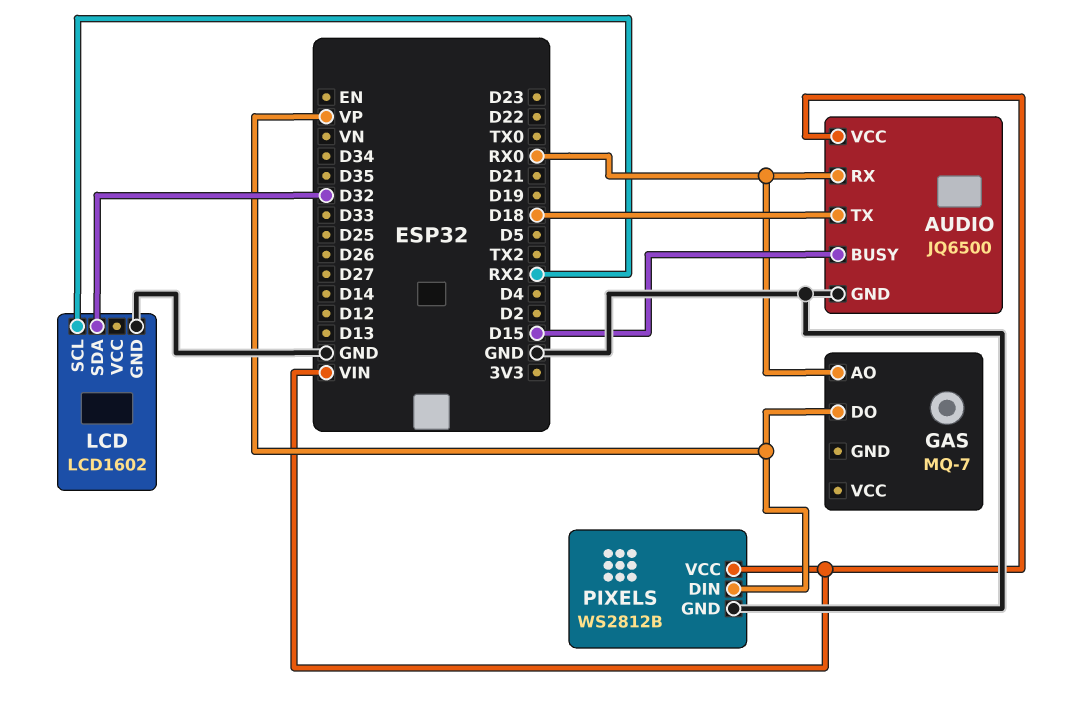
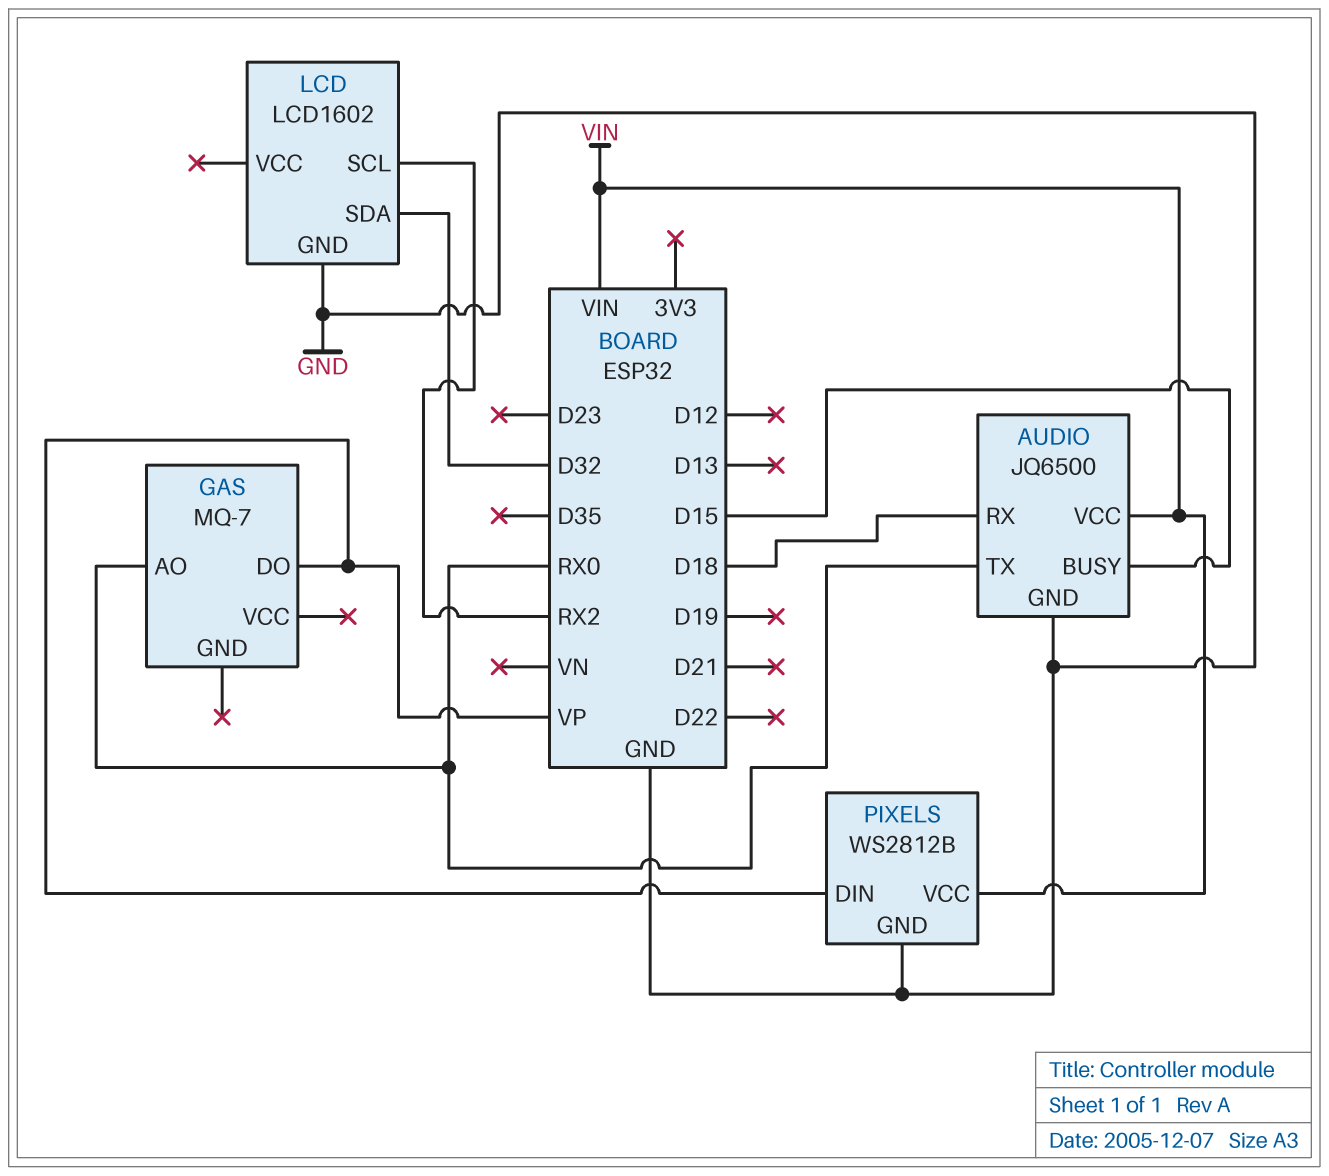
AUDIO pin RX: RX0 -> D18
AUDIO pin TX: D18 -> RX0

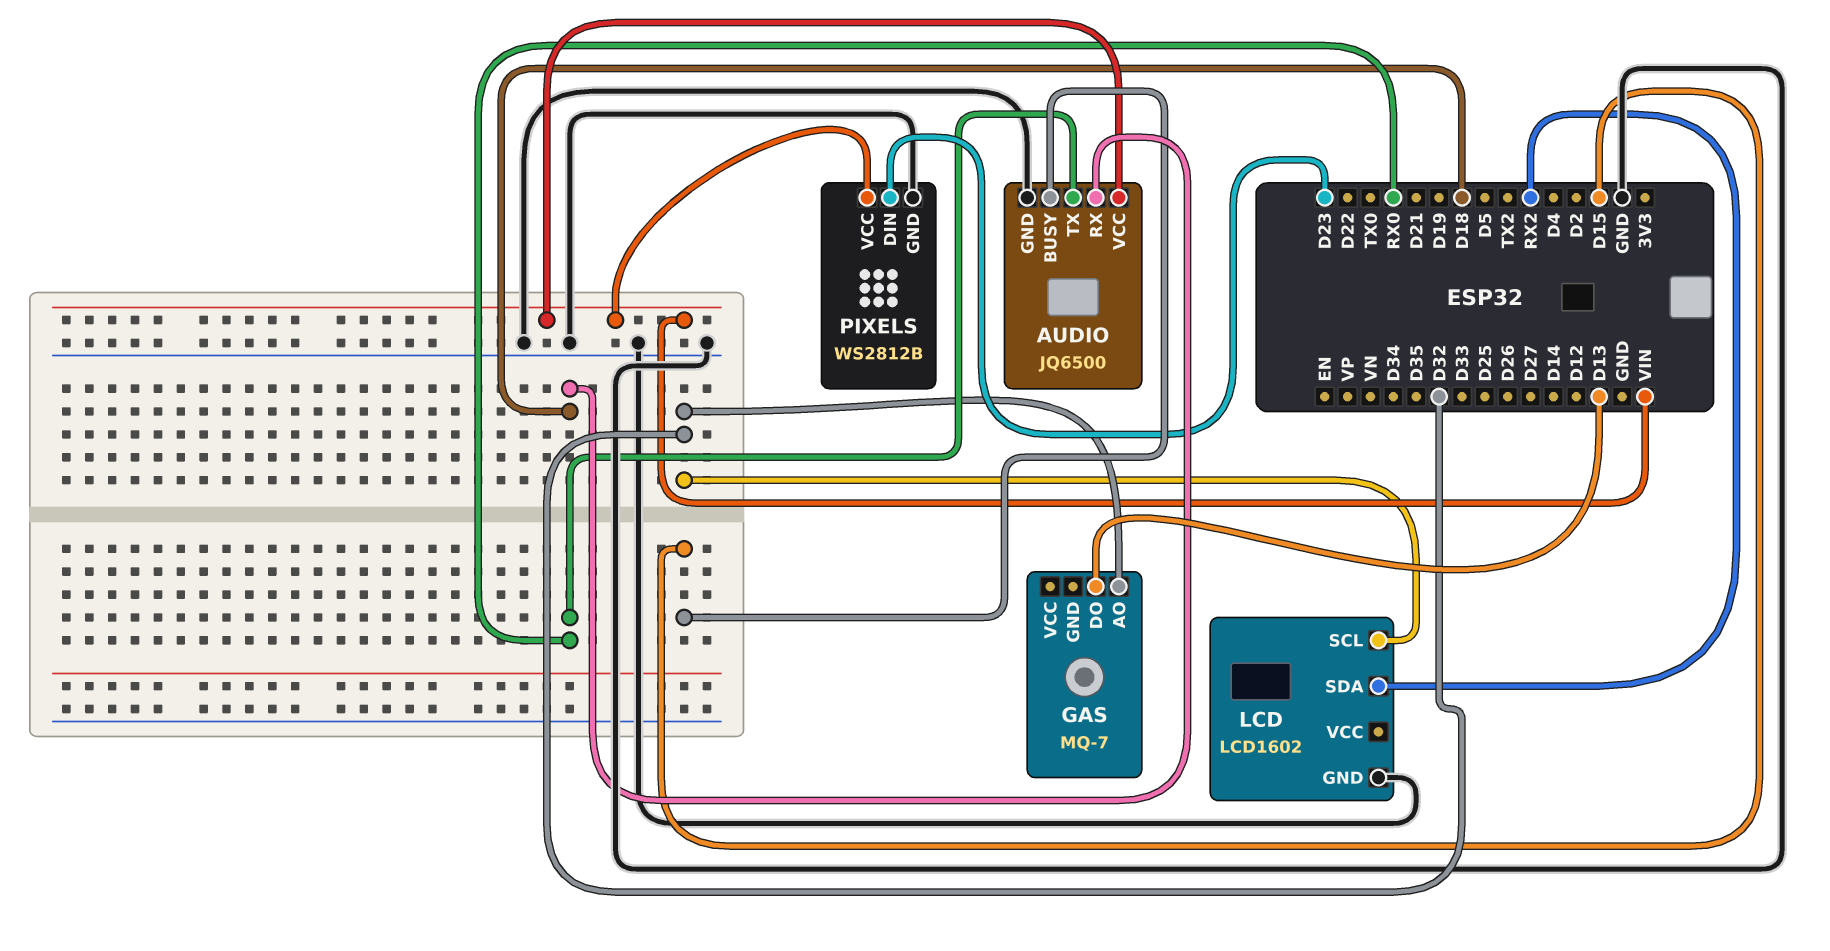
GAS pin AO: RX0 -> D32
GAS pin DO: VP -> D13
LCD pin SCL: RX2 -> D32
LCD pin SDA: D32 -> RX2
PIXELS pin DIN: VP -> D23

